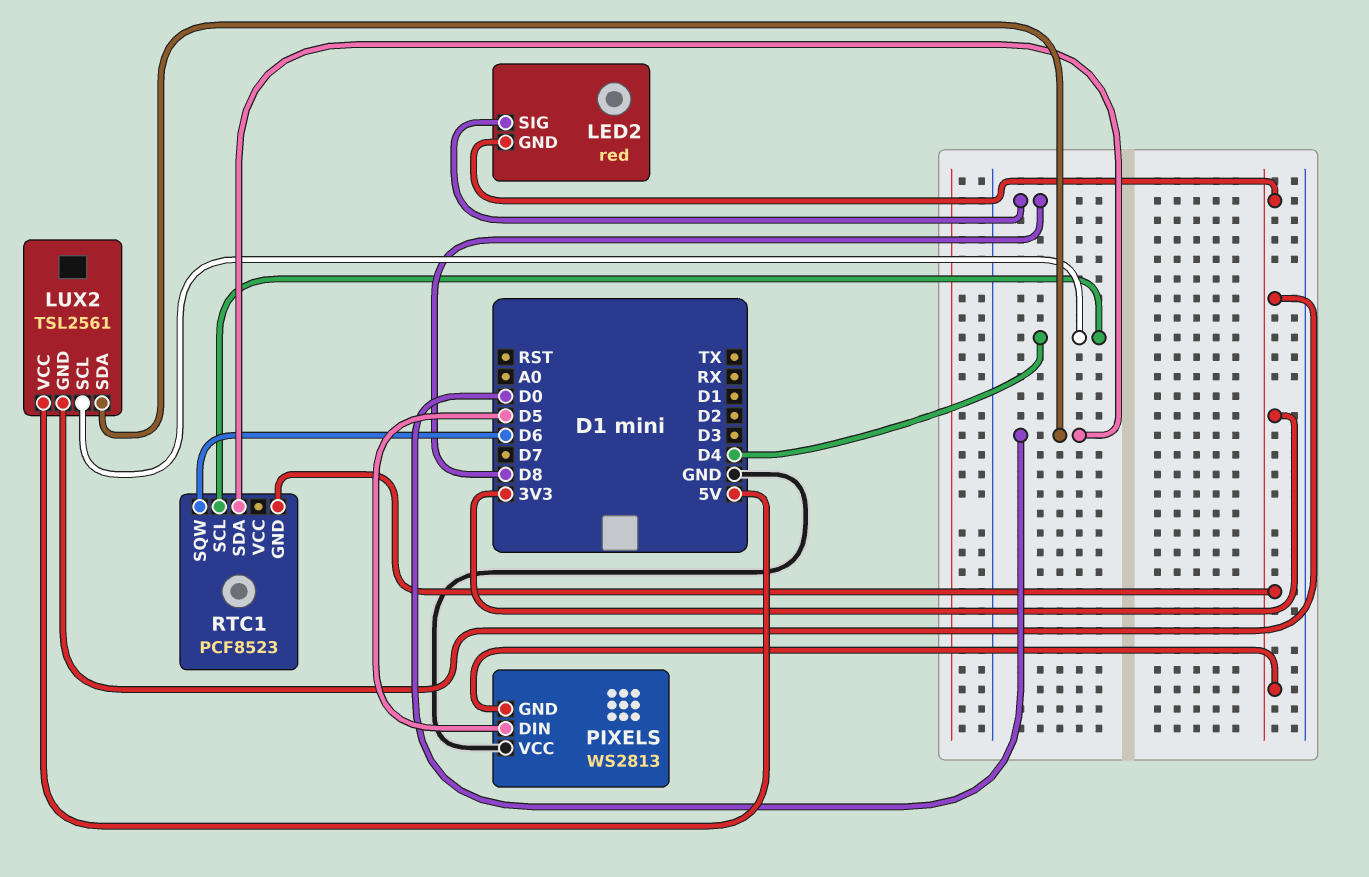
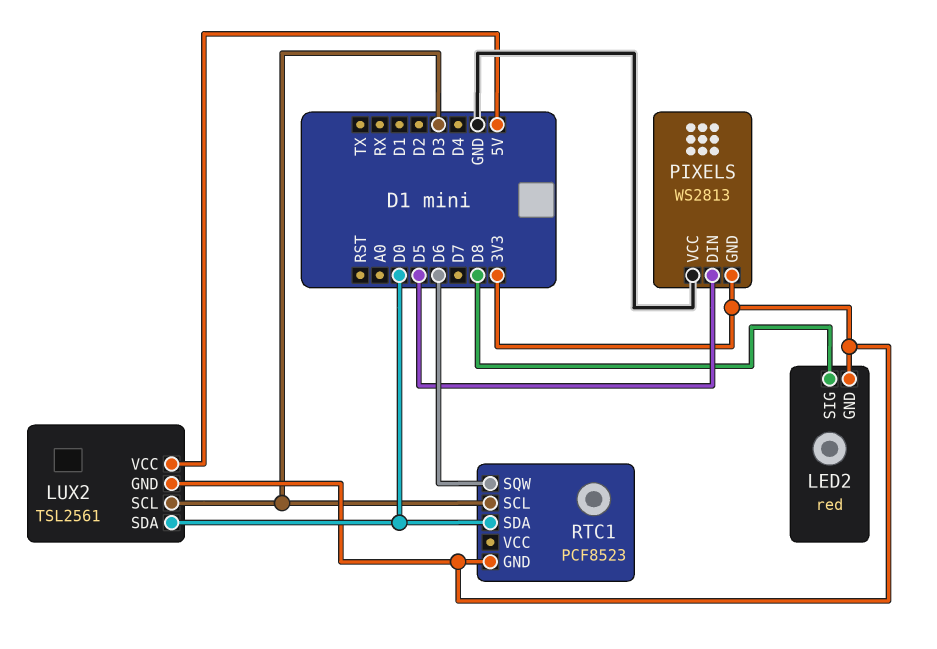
LUX2 pin SCL: D4 -> D3
RTC1 pin SCL: D4 -> D3

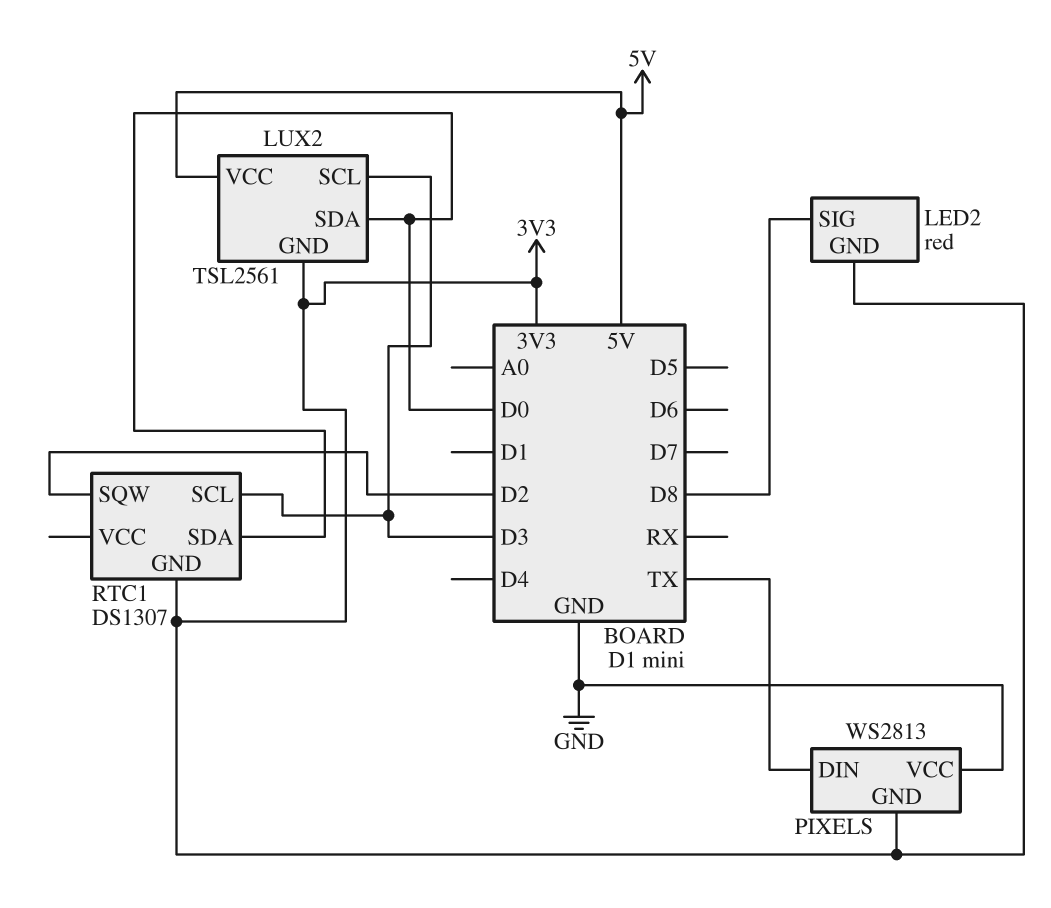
PIXELS pin DIN: D5 -> TX
RTC1: PCF8523 -> DS1307
RTC1 pin SQW: D6 -> D2

